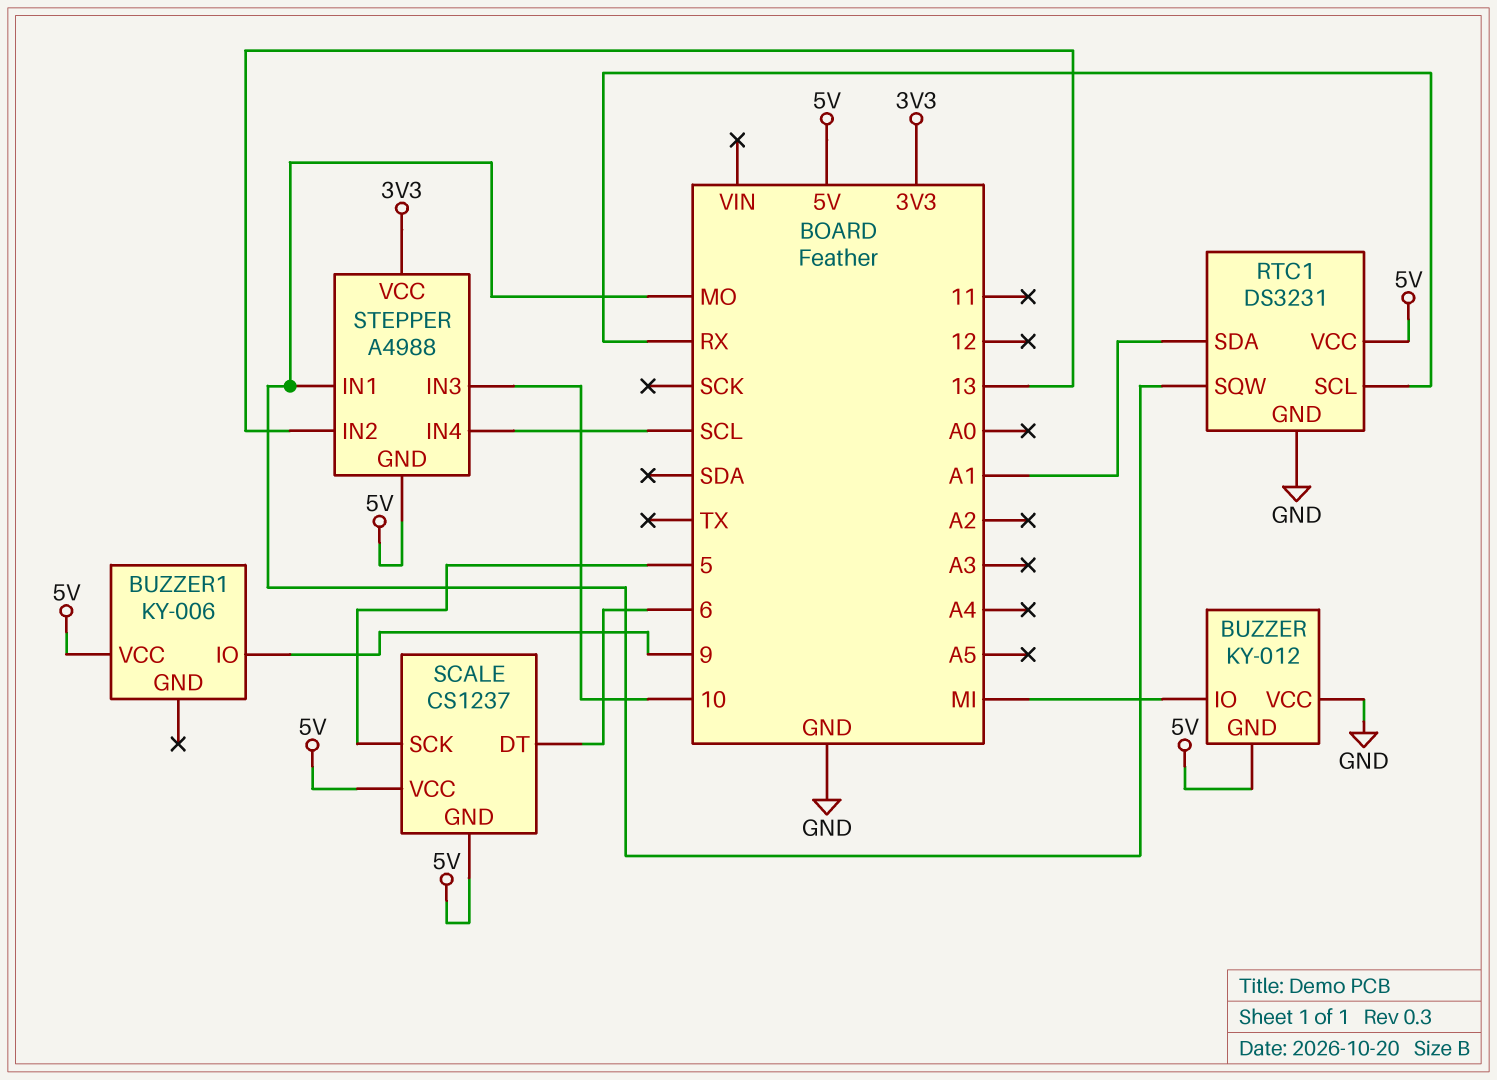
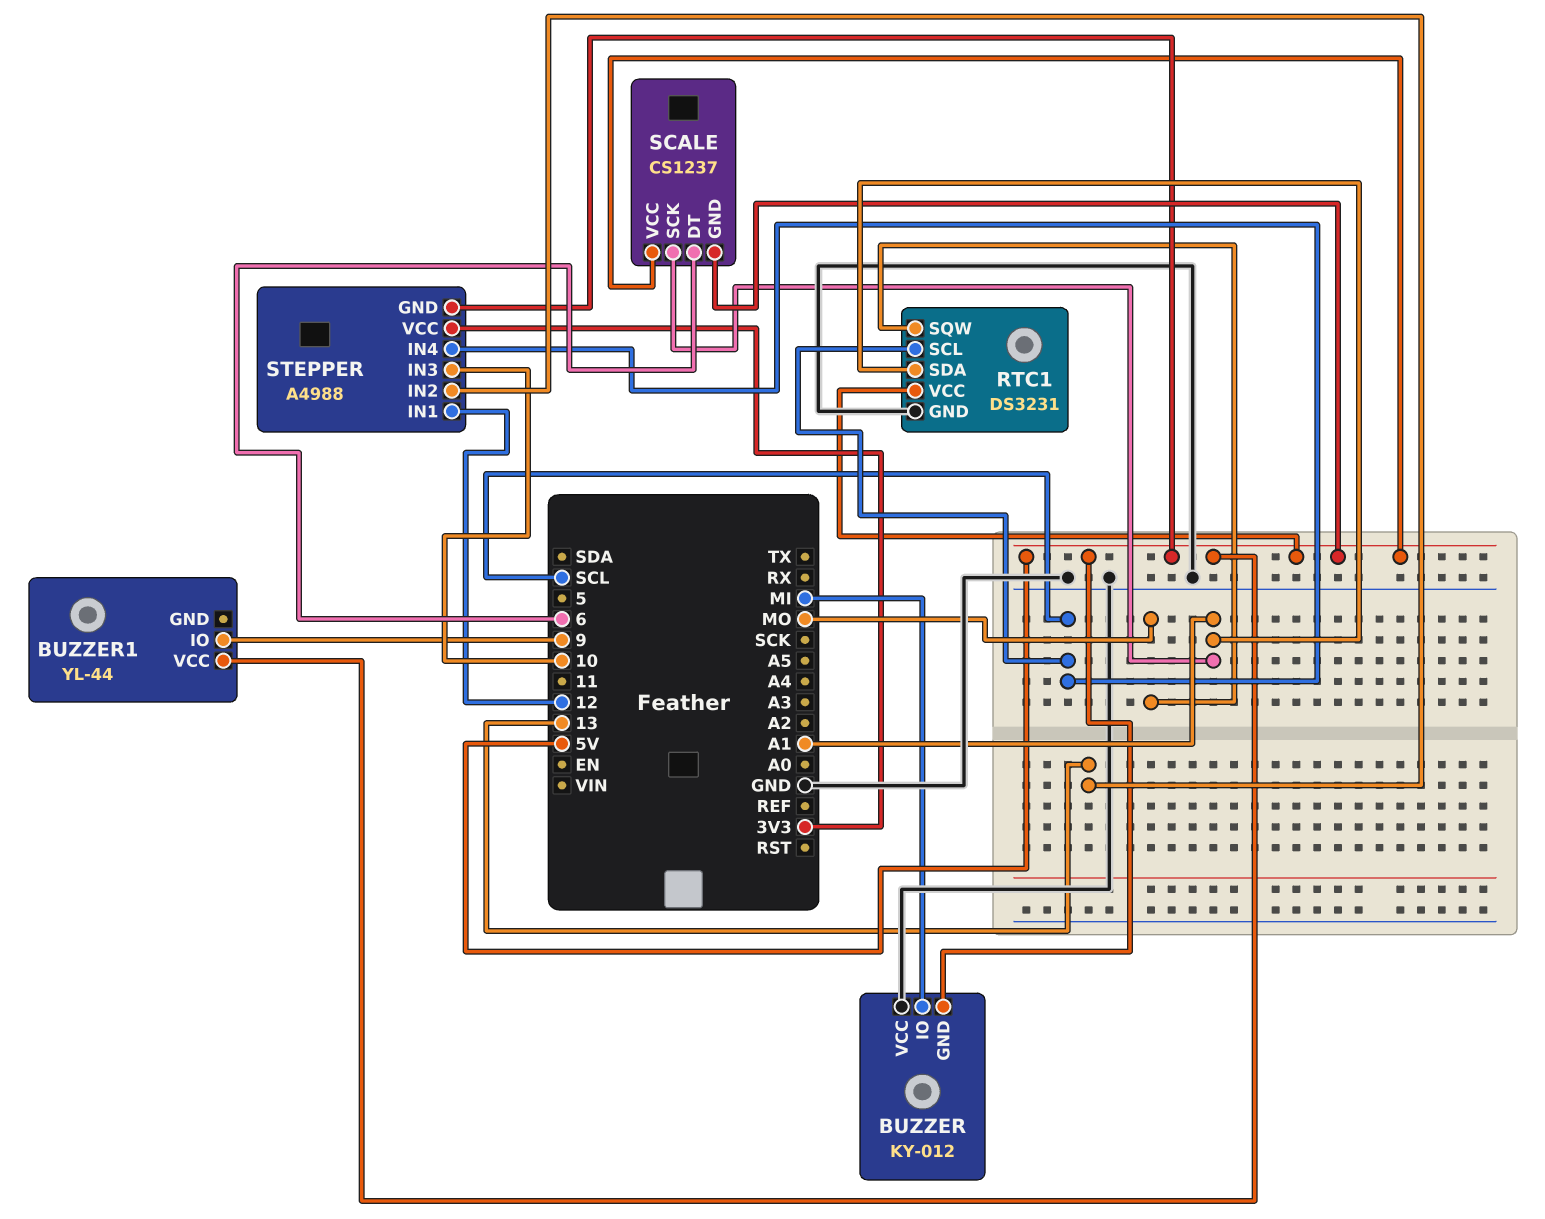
BUZZER1: KY-006 -> YL-44
RTC1 pin SCL: RX -> SCL
SCALE pin SCK: 5 -> A1
STEPPER pin IN1: MO -> 12

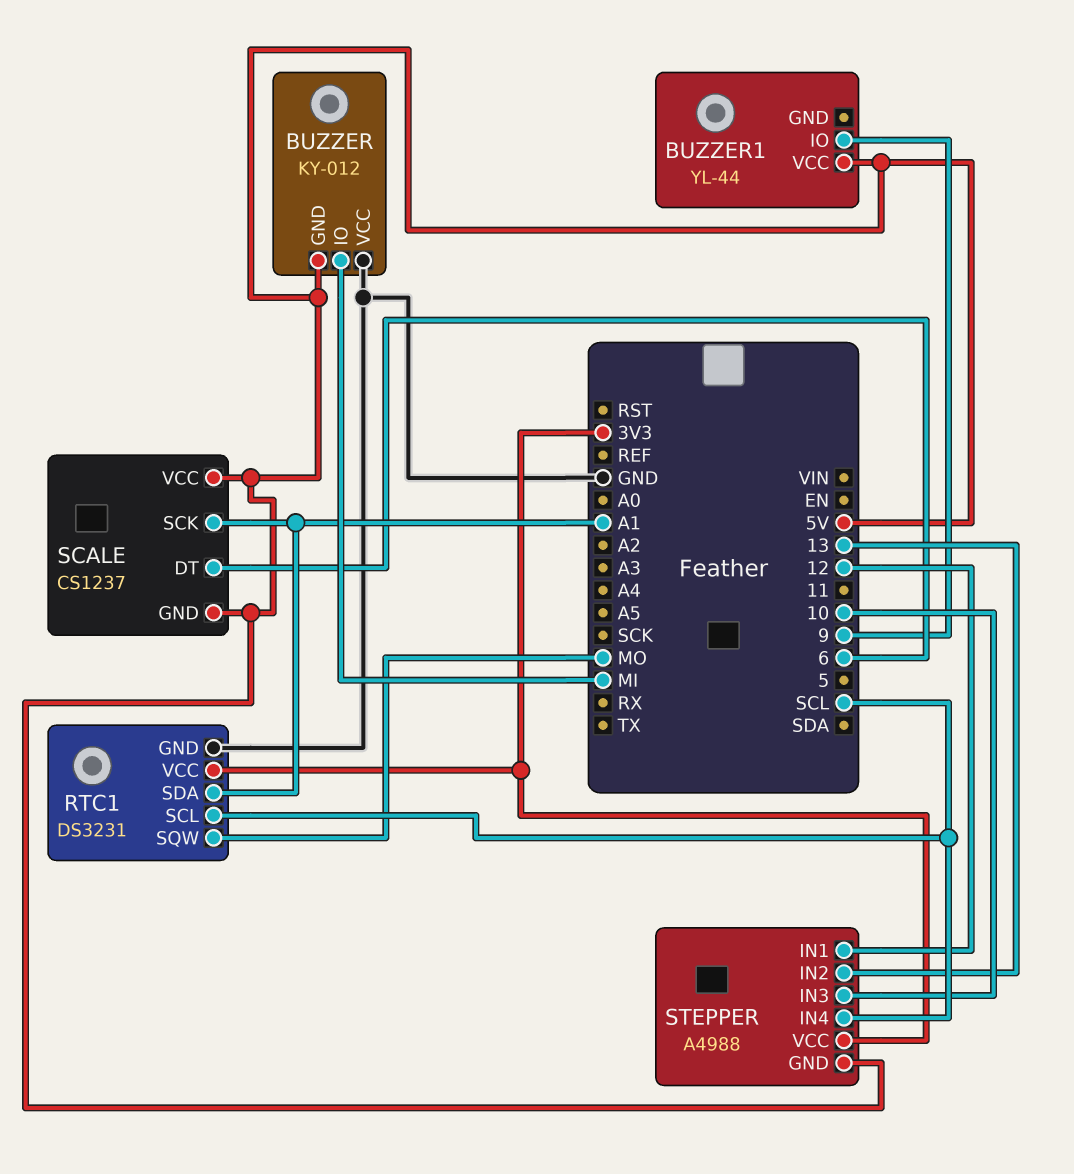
RTC1 pin VCC: 5V -> 3V3

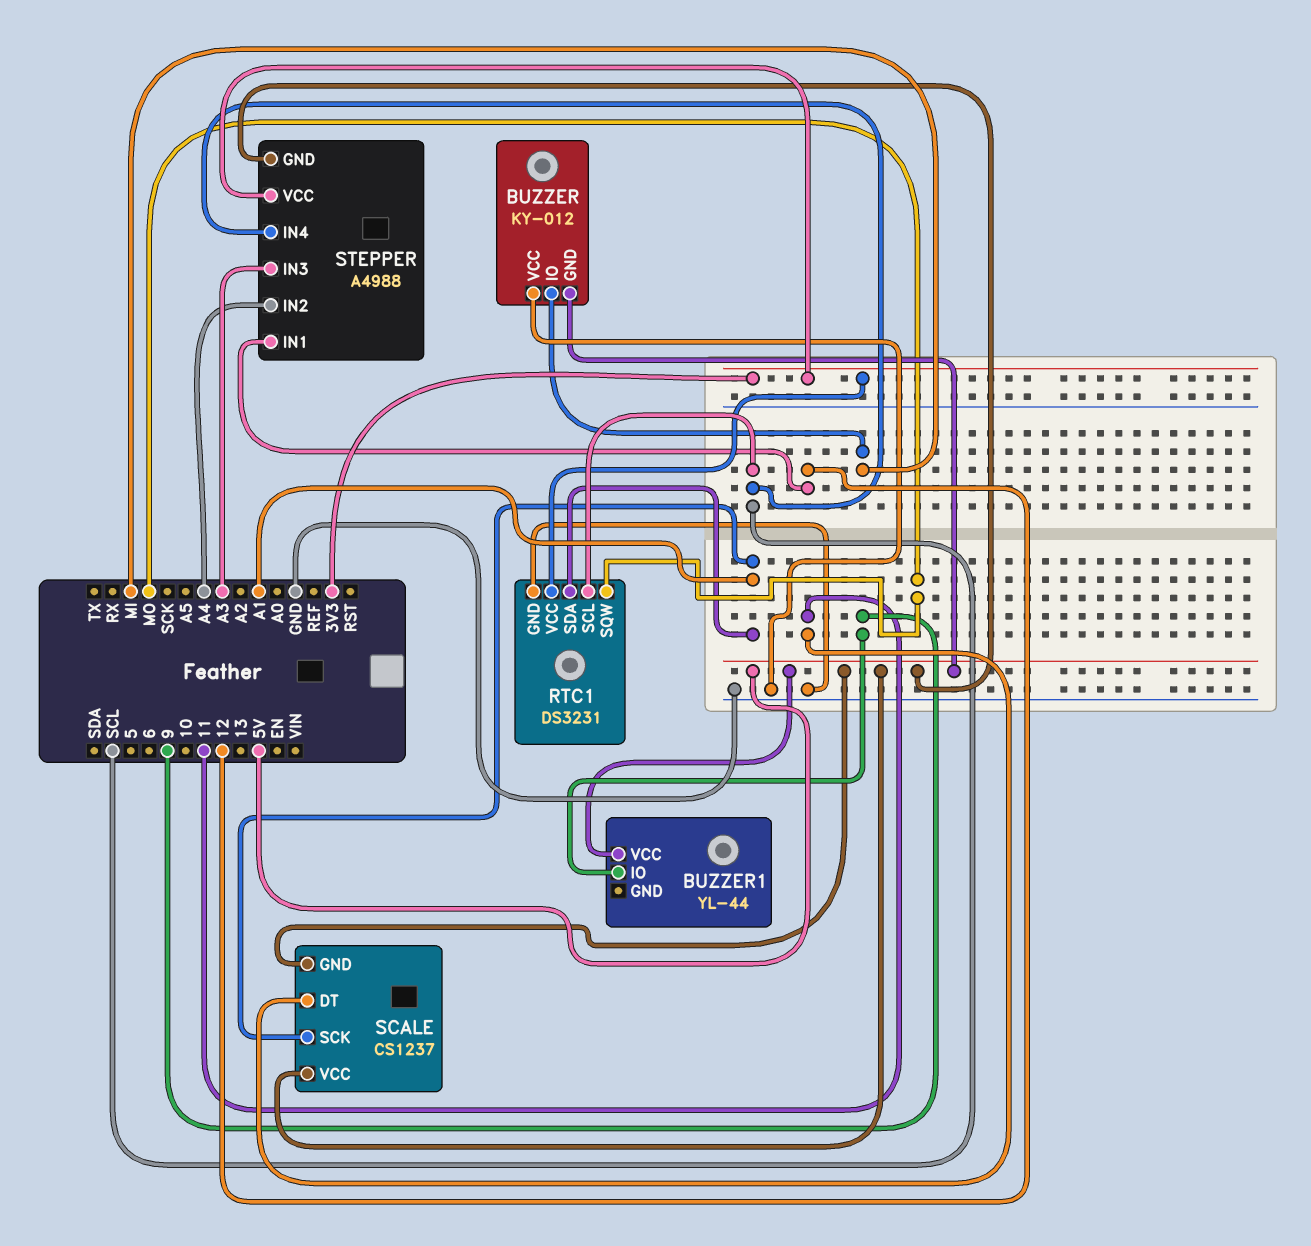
SCALE pin DT: 6 -> 11
STEPPER pin IN2: 13 -> A4
STEPPER pin IN3: 10 -> A3

